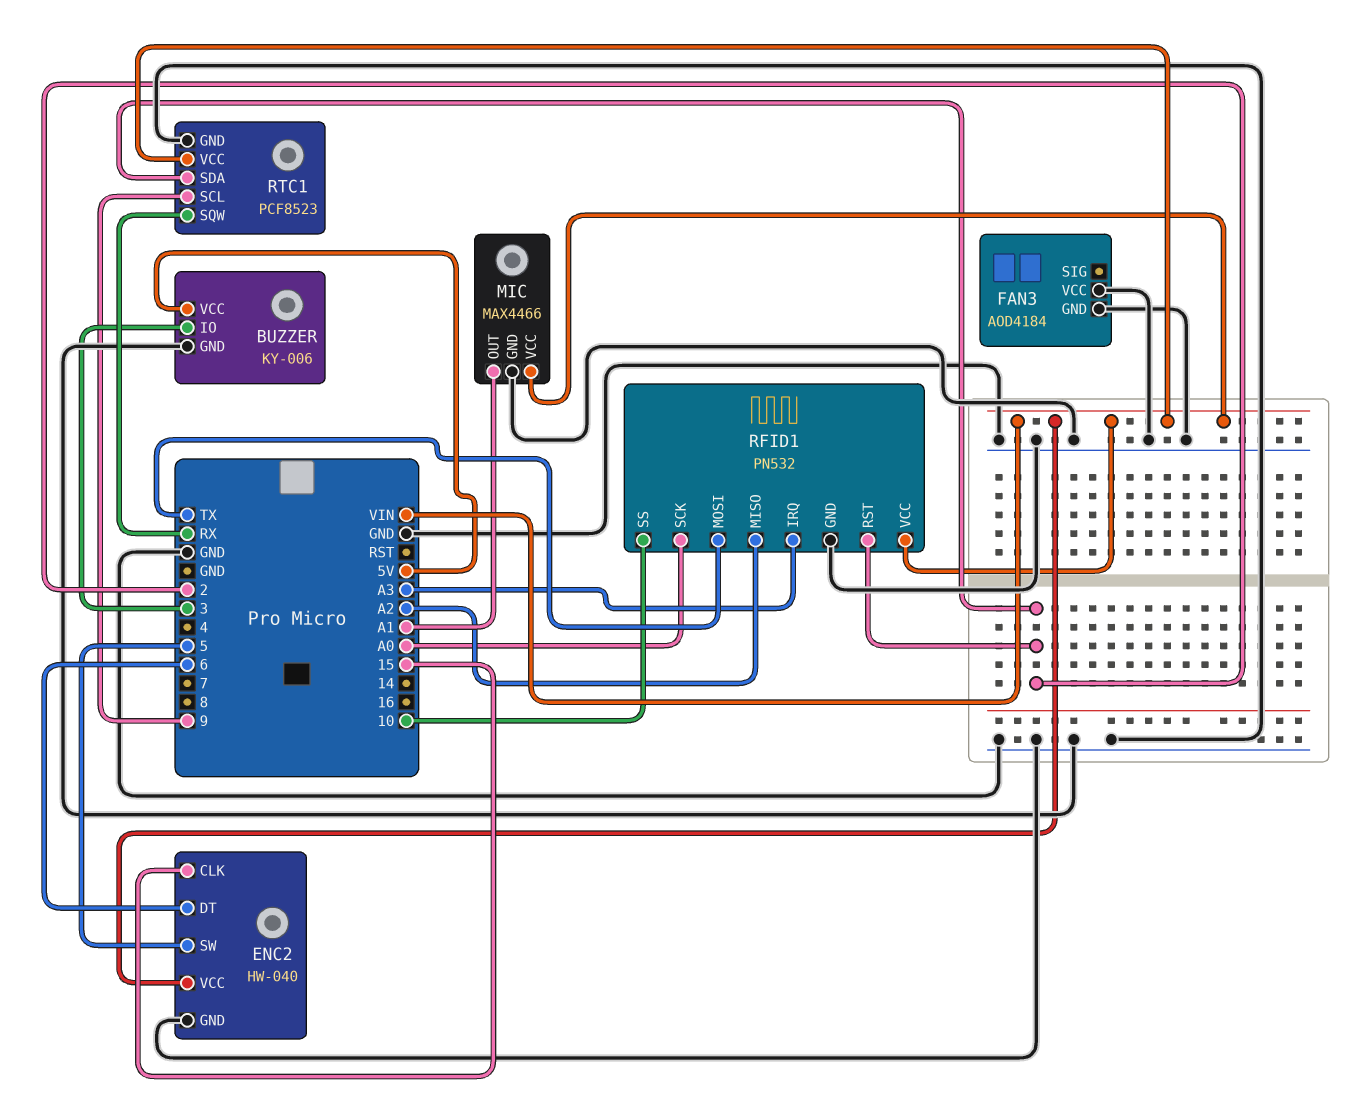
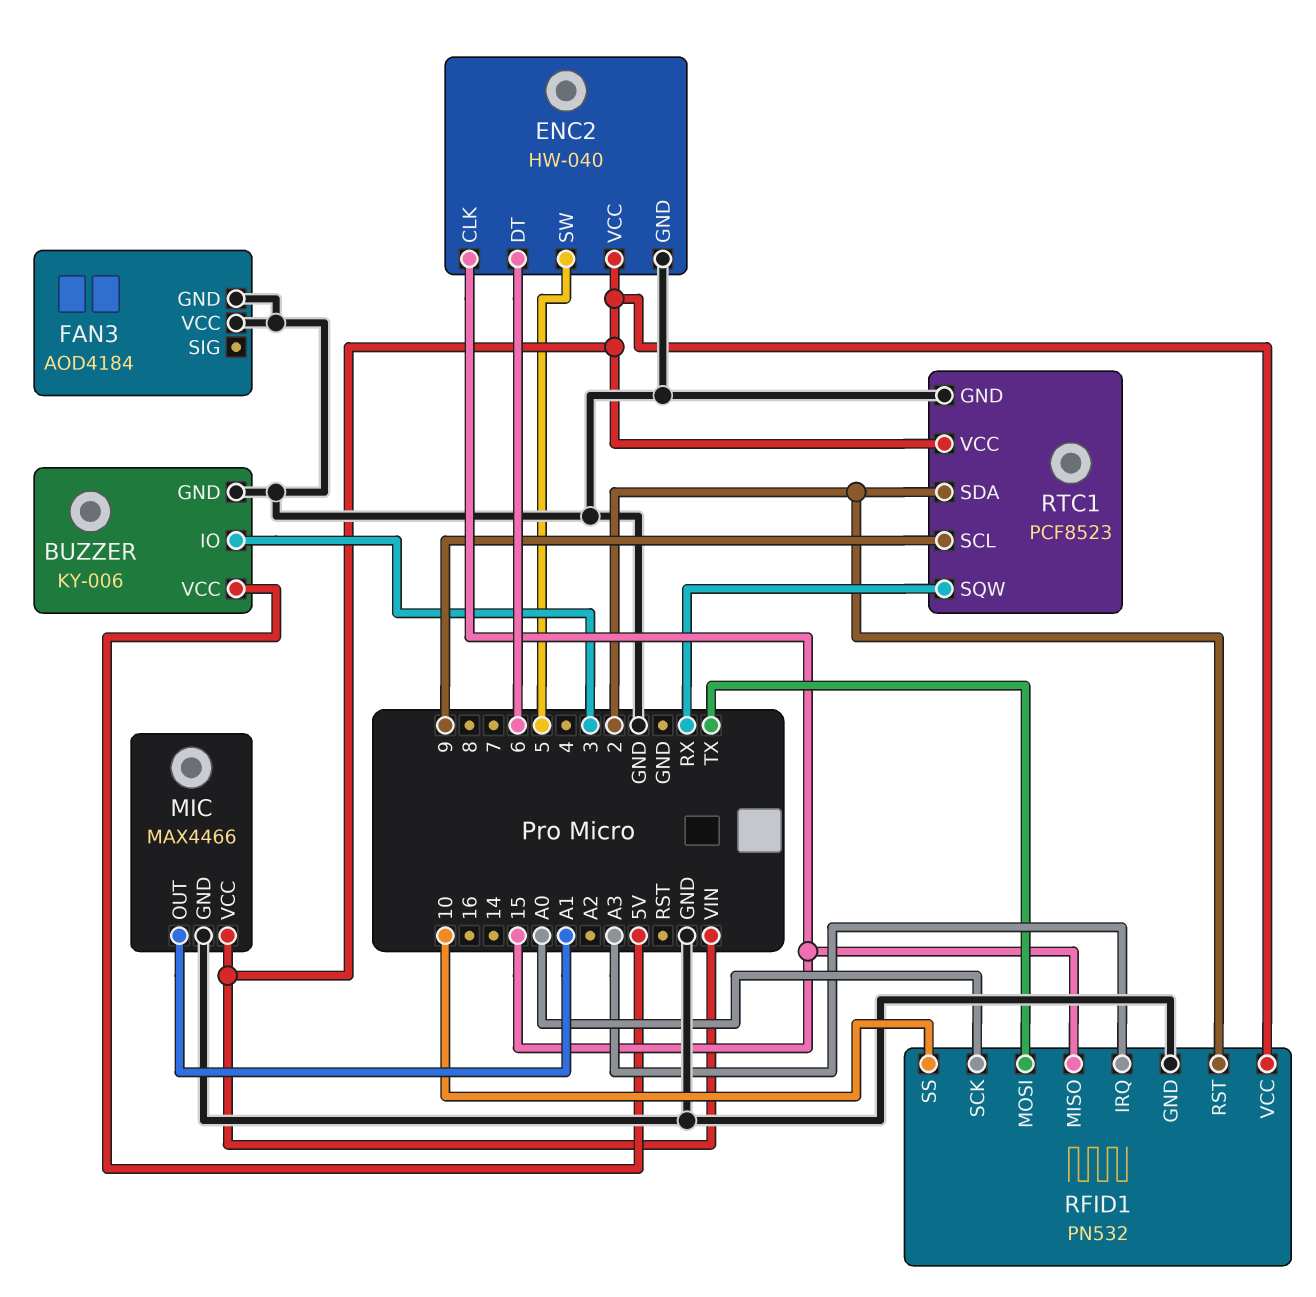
RFID1 pin MISO: A2 -> 15

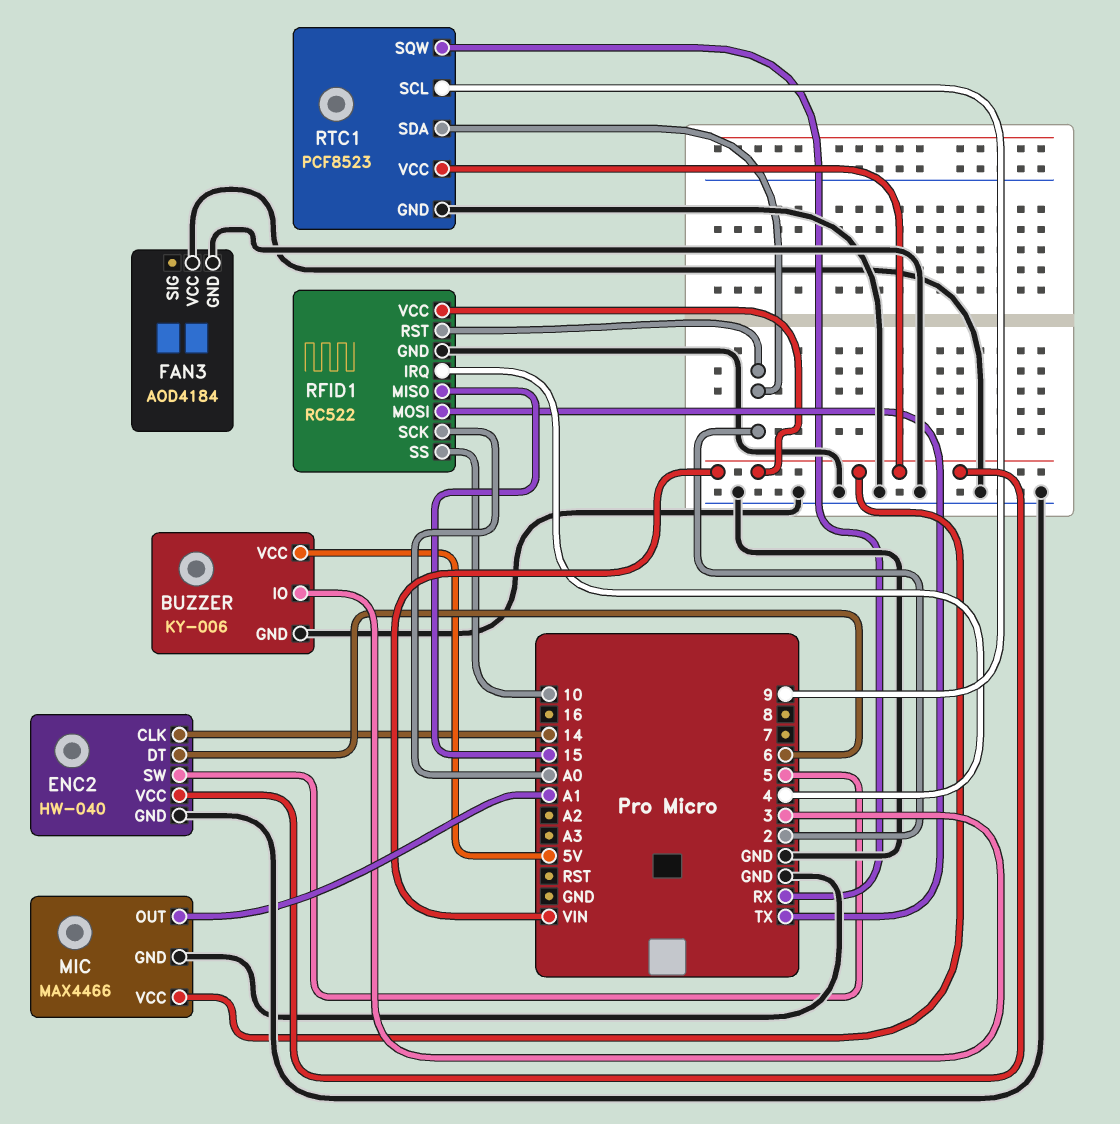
ENC2 pin CLK: 15 -> 14
RFID1: PN532 -> RC522
RFID1 pin IRQ: A3 -> 4

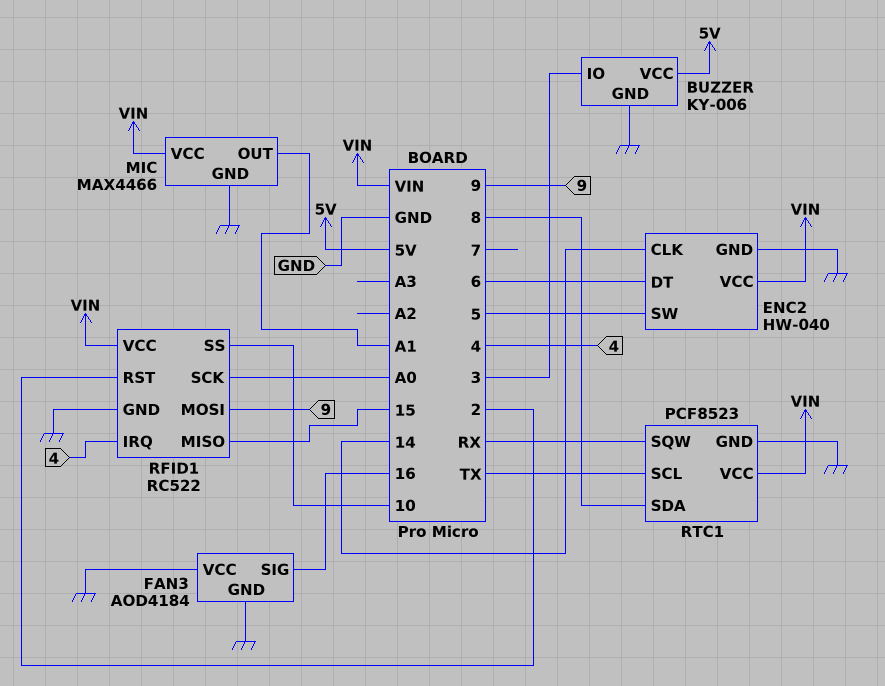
FAN3 pin SIG: none -> 16
RFID1 pin MOSI: TX -> 9
RTC1 pin SCL: 9 -> TX
RTC1 pin SDA: 2 -> 8

